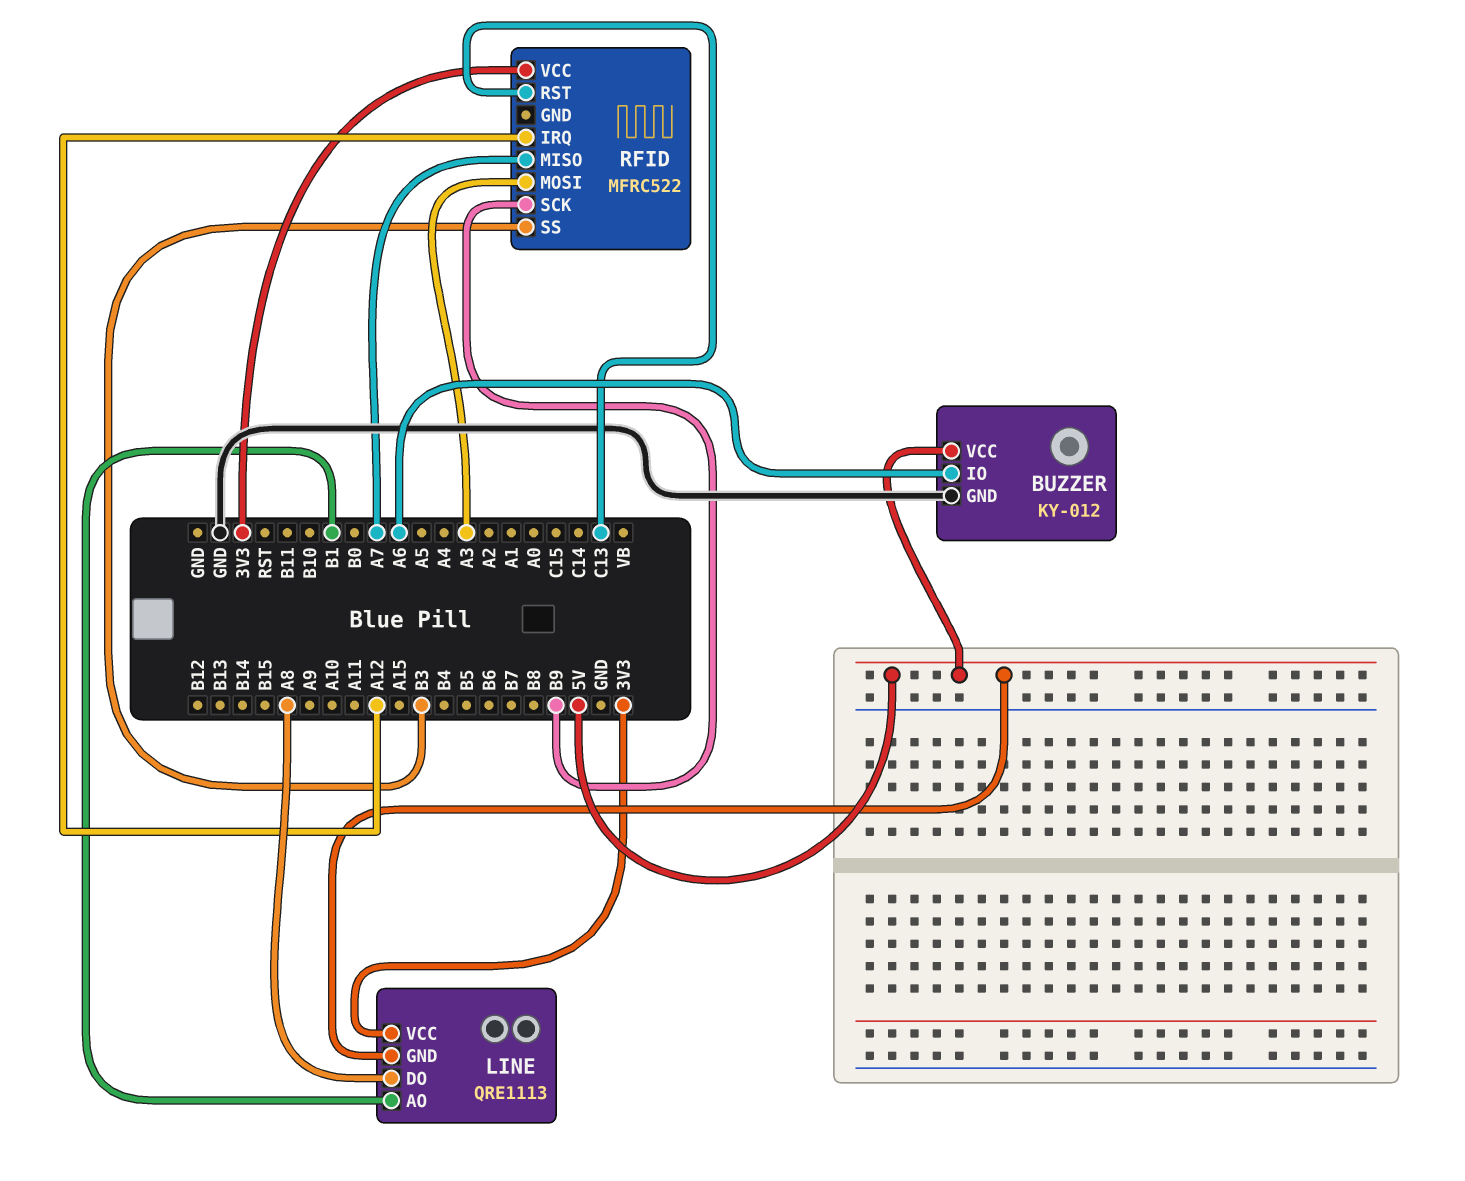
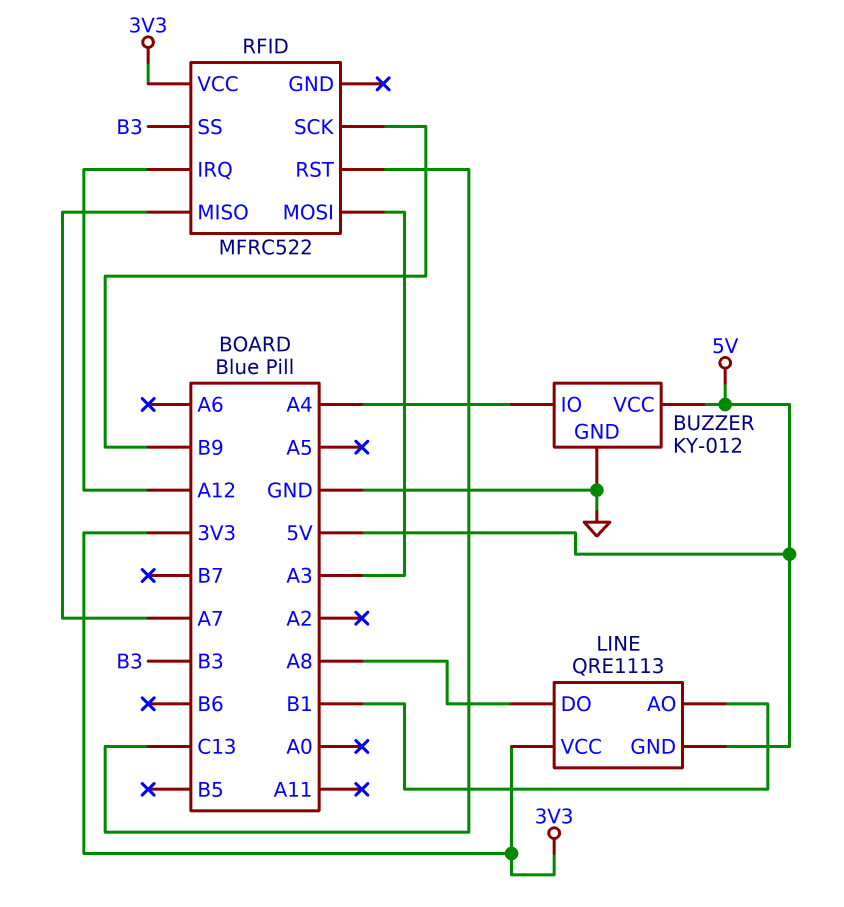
BUZZER pin IO: A6 -> A4

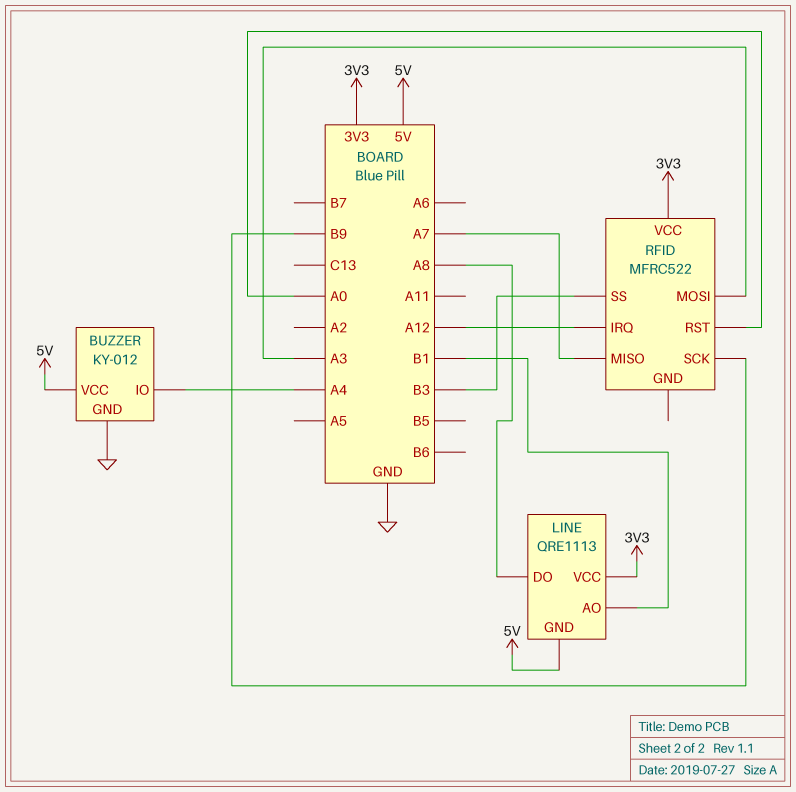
RFID pin RST: C13 -> A0

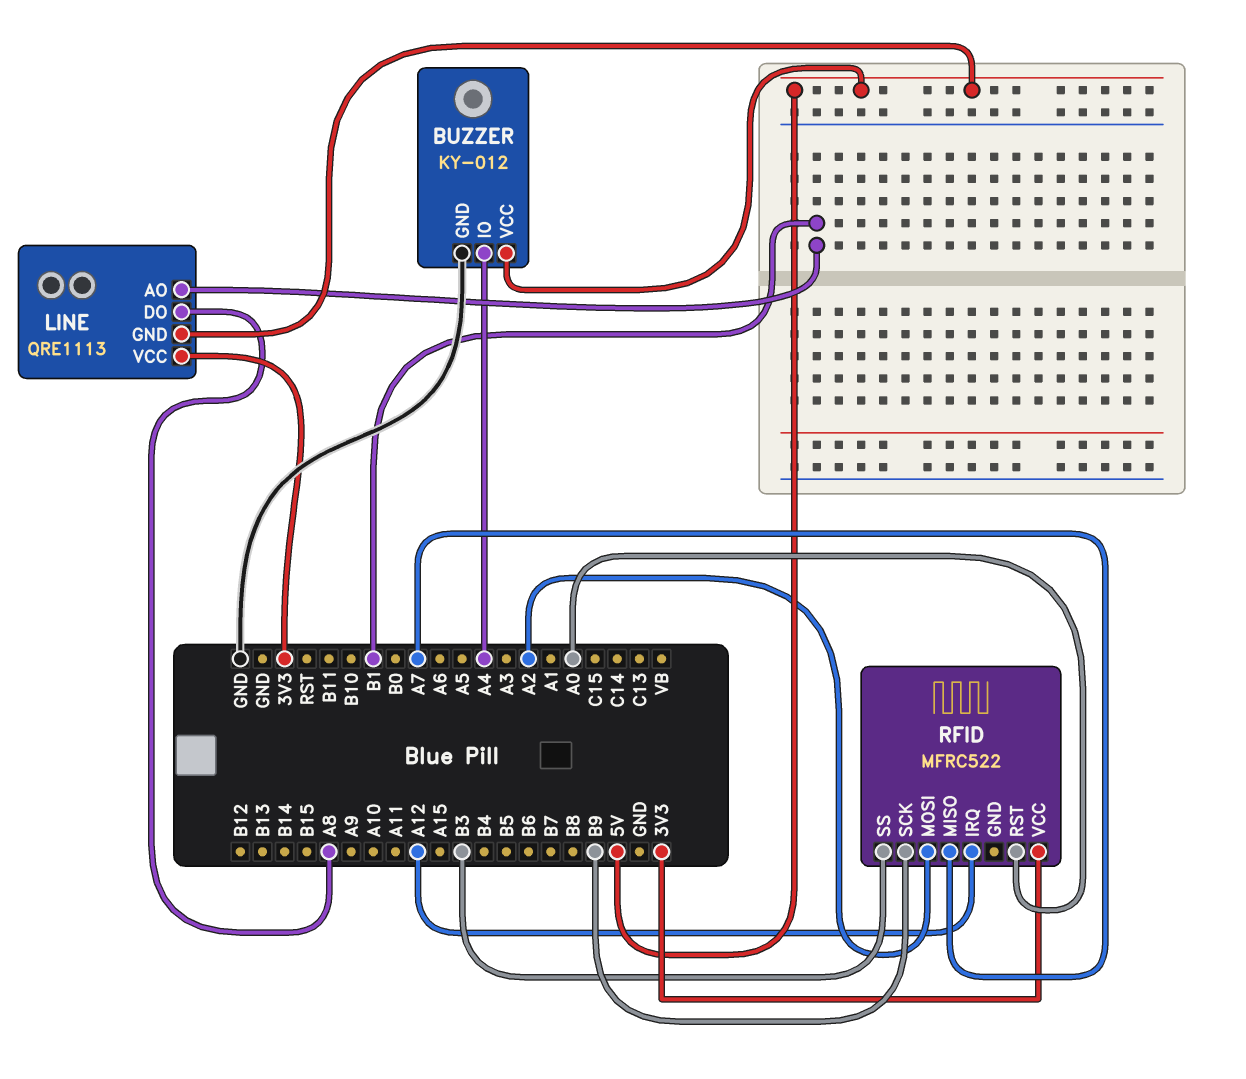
RFID pin MOSI: A3 -> A2

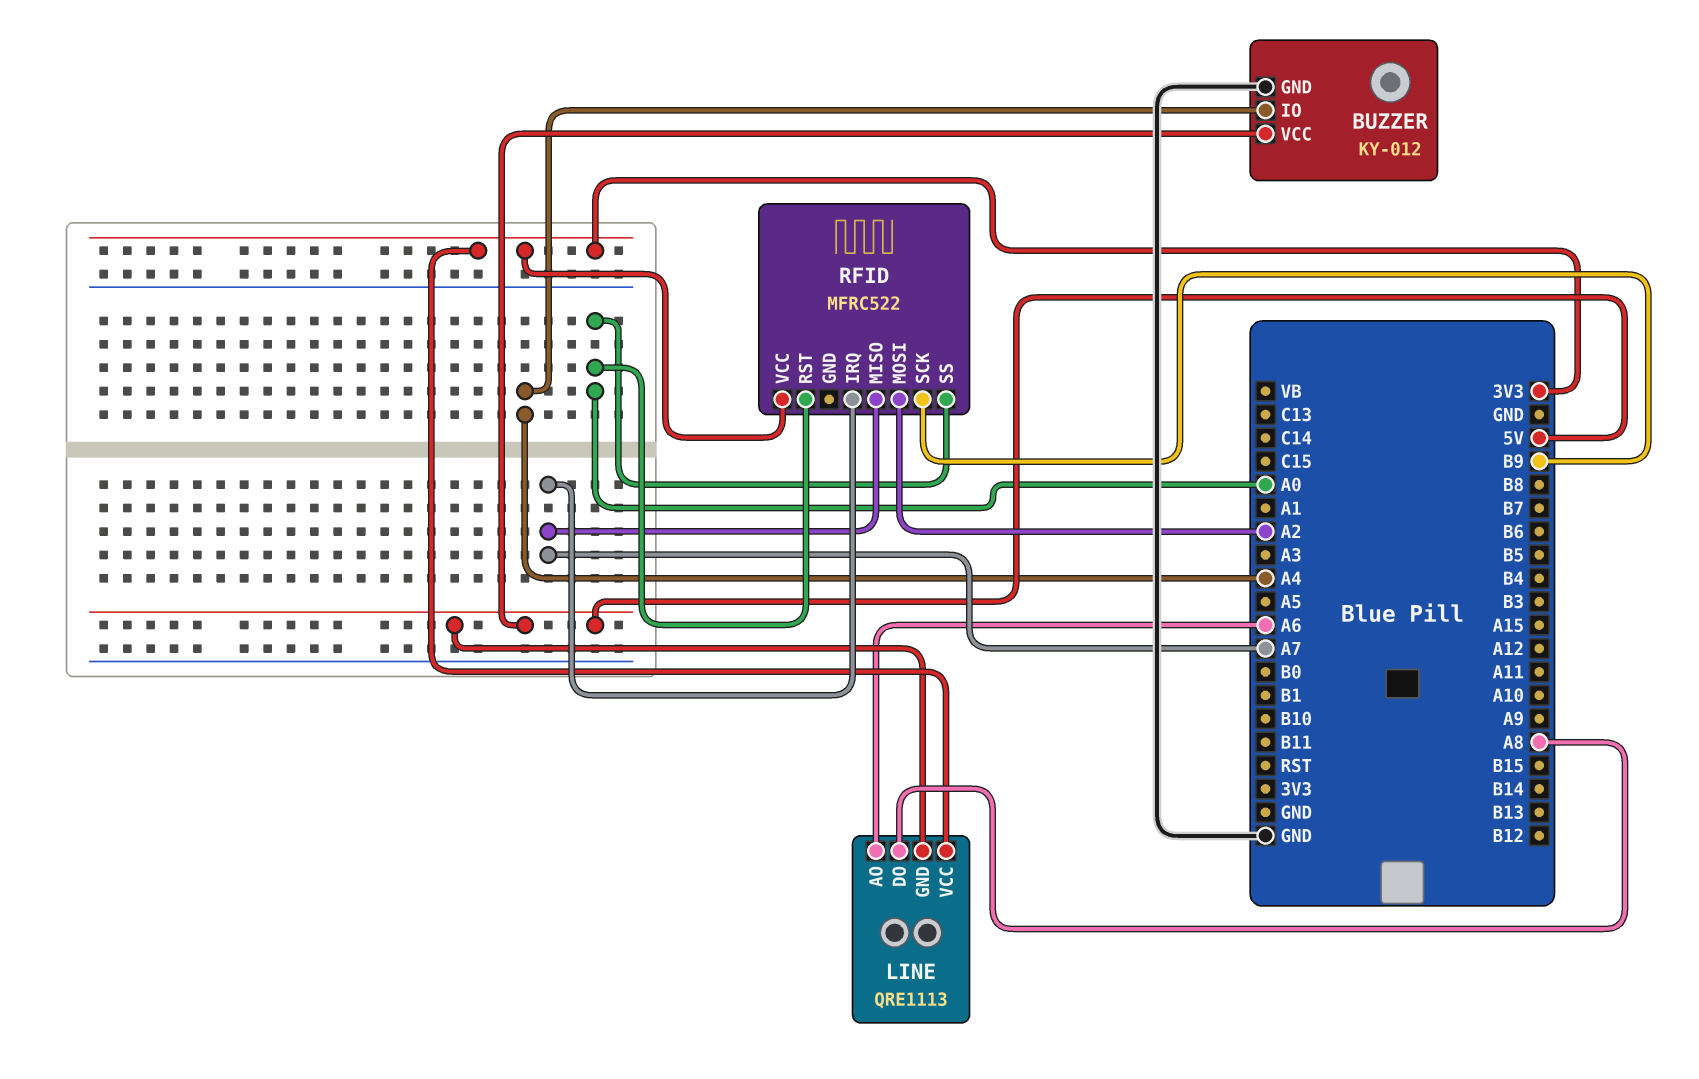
LINE pin AO: B1 -> A6
RFID pin IRQ: A12 -> A7
RFID pin SS: B3 -> A0

